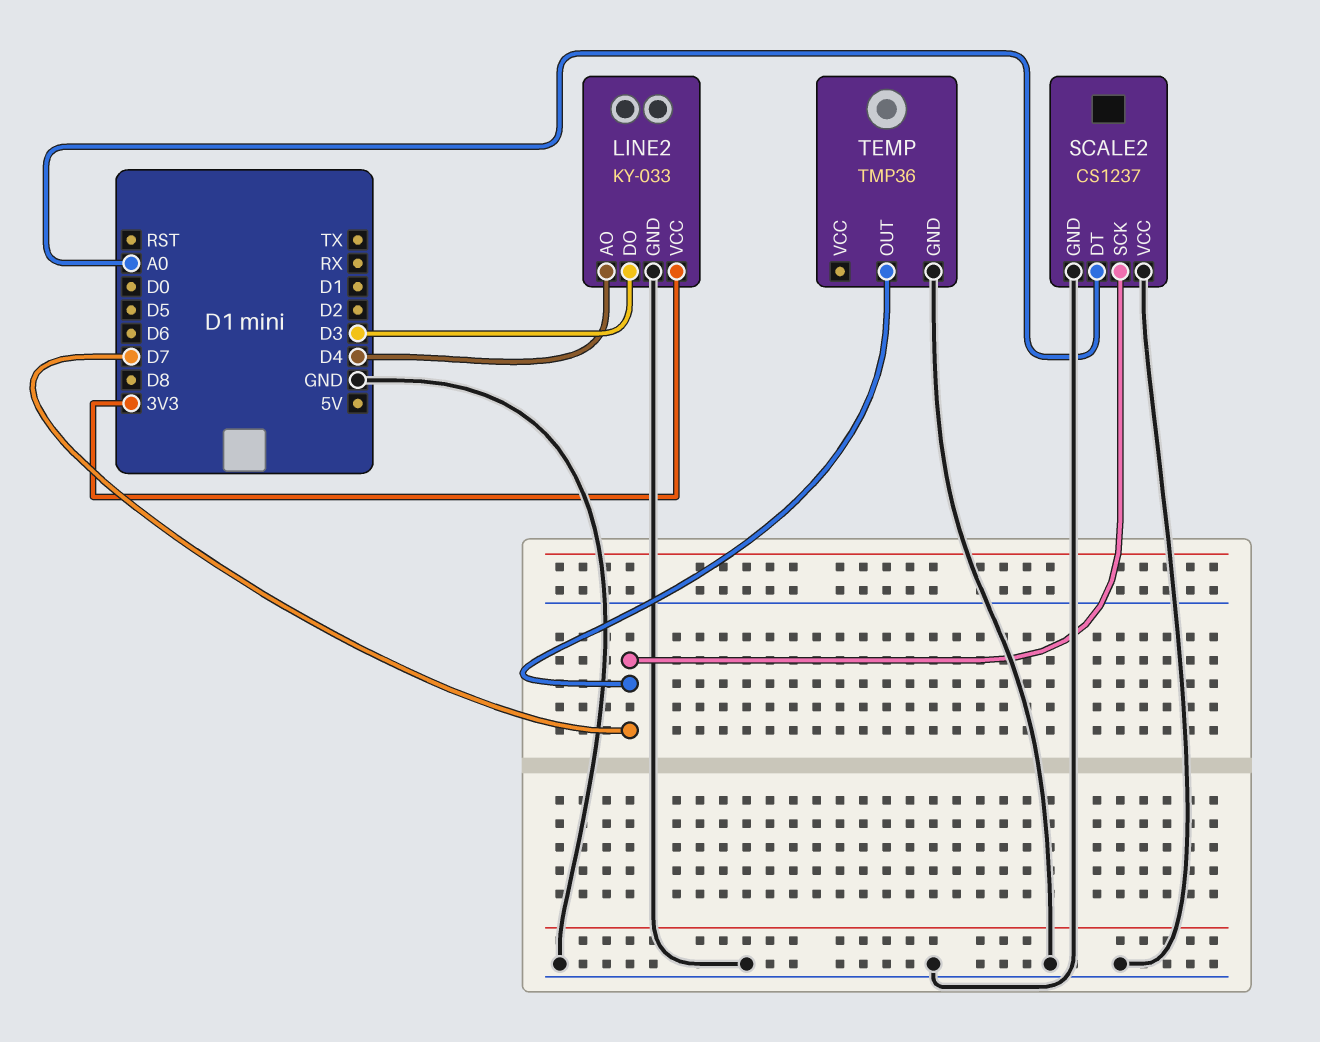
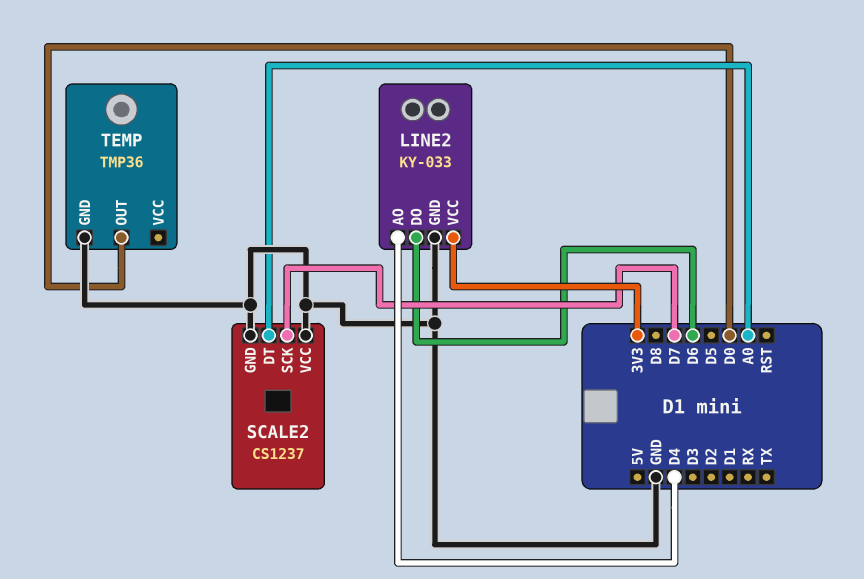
LINE2 pin DO: D3 -> D6
TEMP pin OUT: D7 -> D0

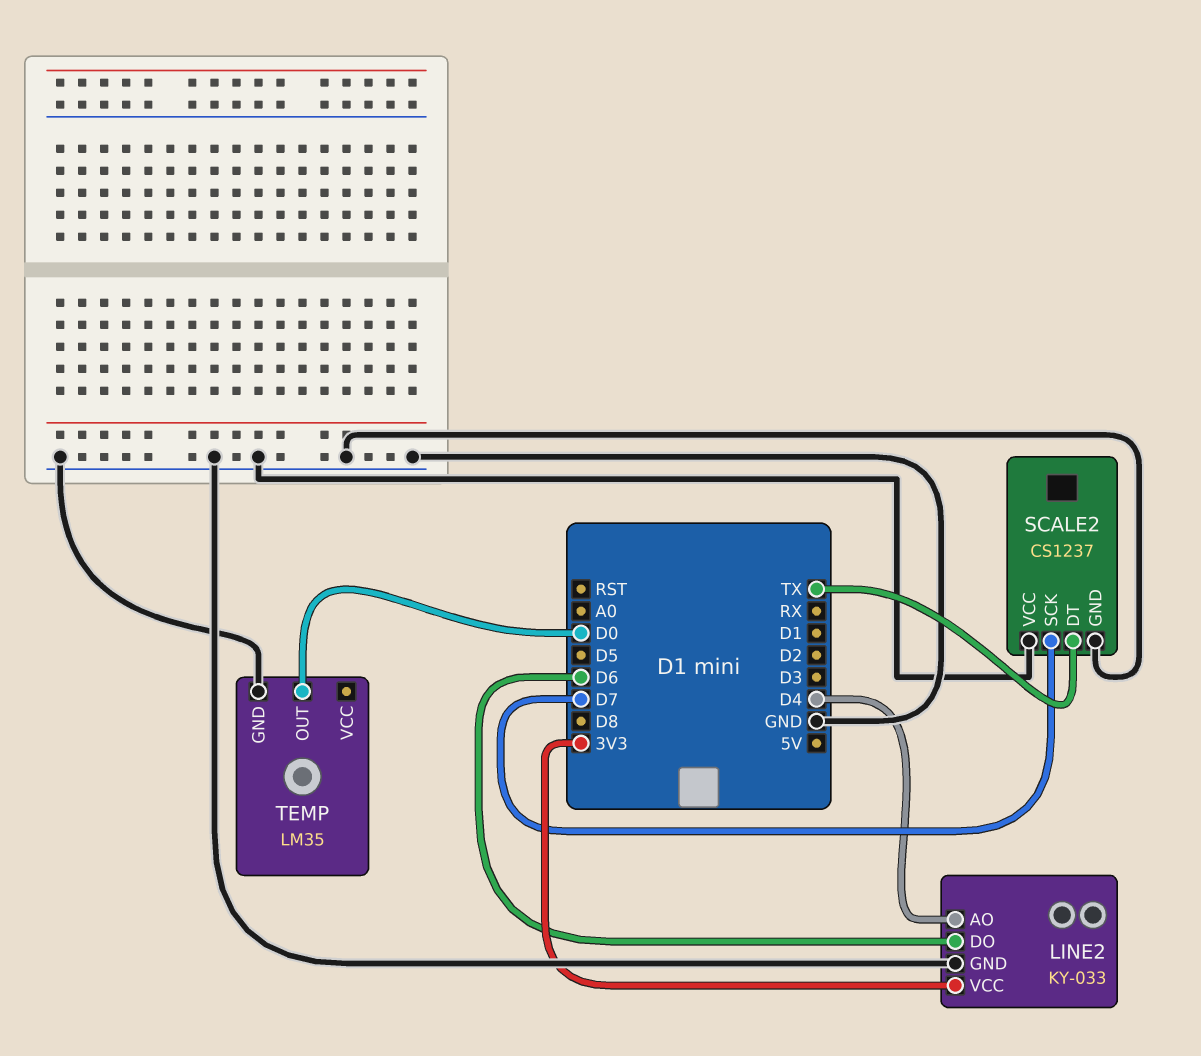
SCALE2 pin DT: A0 -> TX
TEMP: TMP36 -> LM35

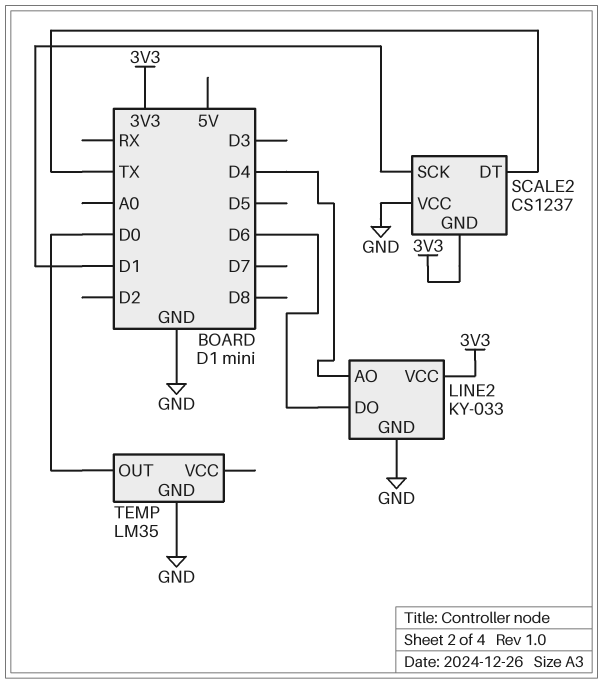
SCALE2 pin GND: GND -> 3V3
SCALE2 pin SCK: D7 -> D1

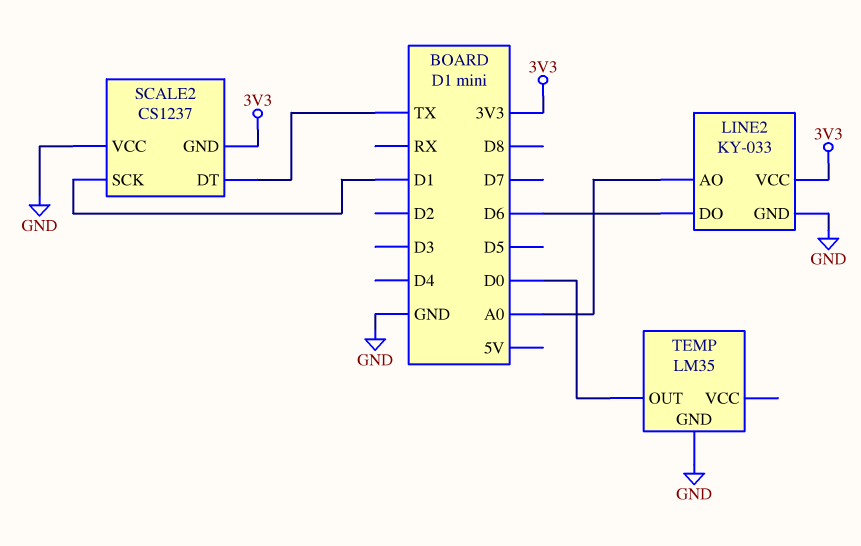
LINE2 pin AO: D4 -> A0

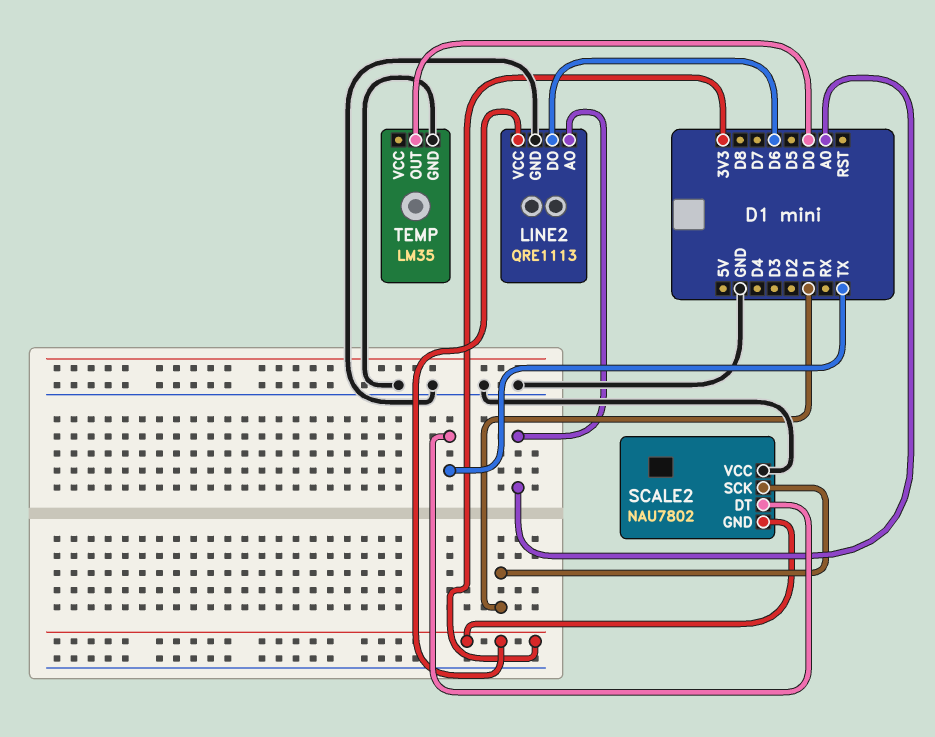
LINE2: KY-033 -> QRE1113
SCALE2: CS1237 -> NAU7802

